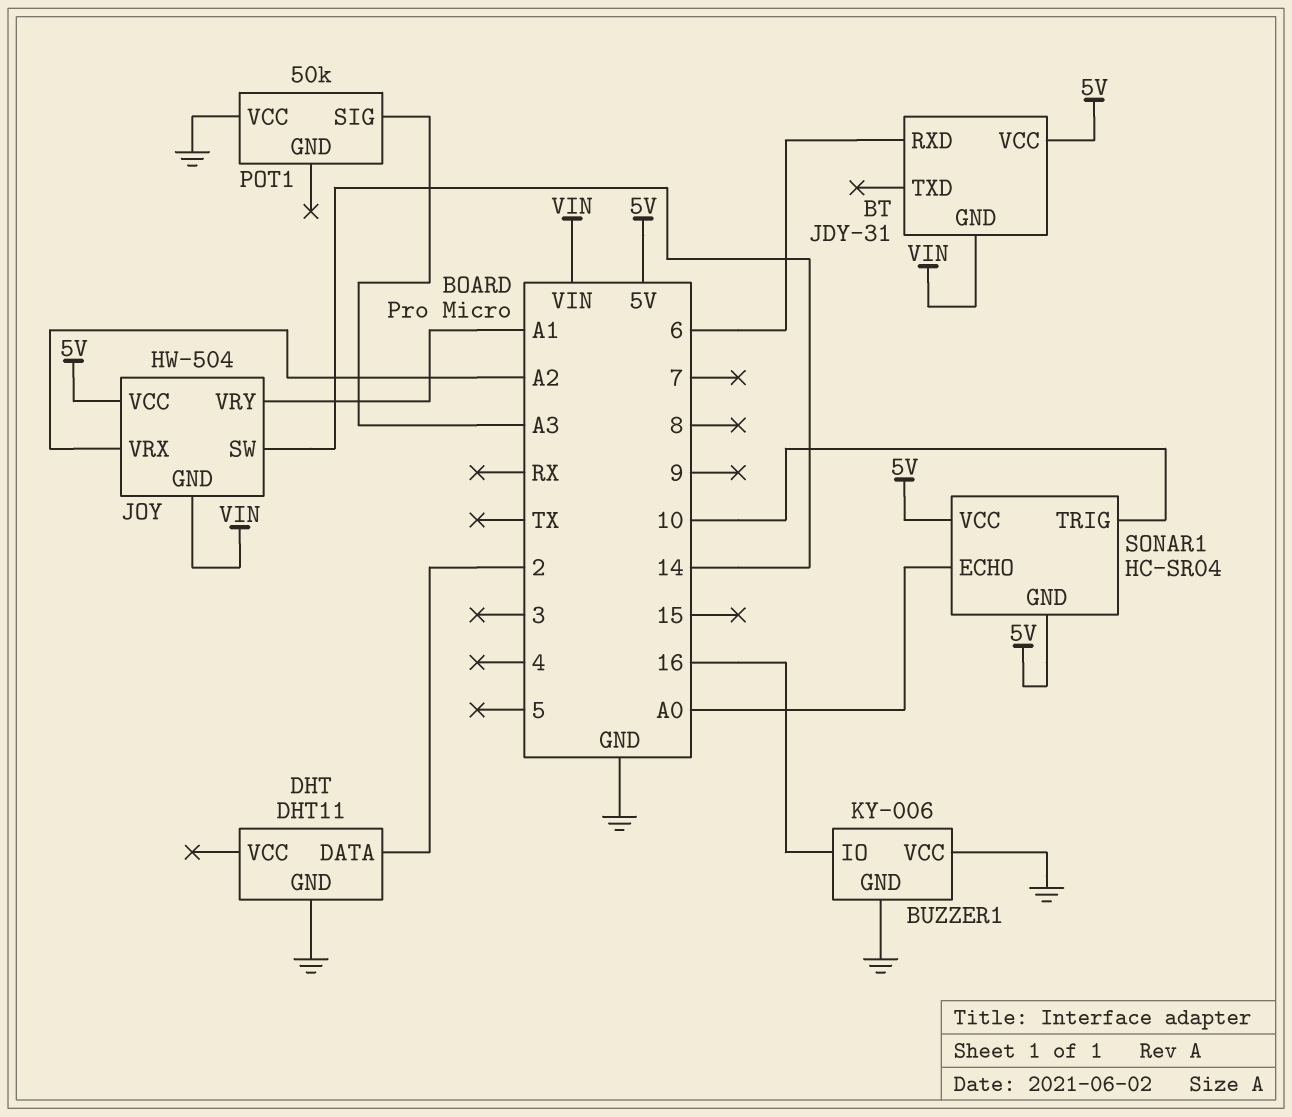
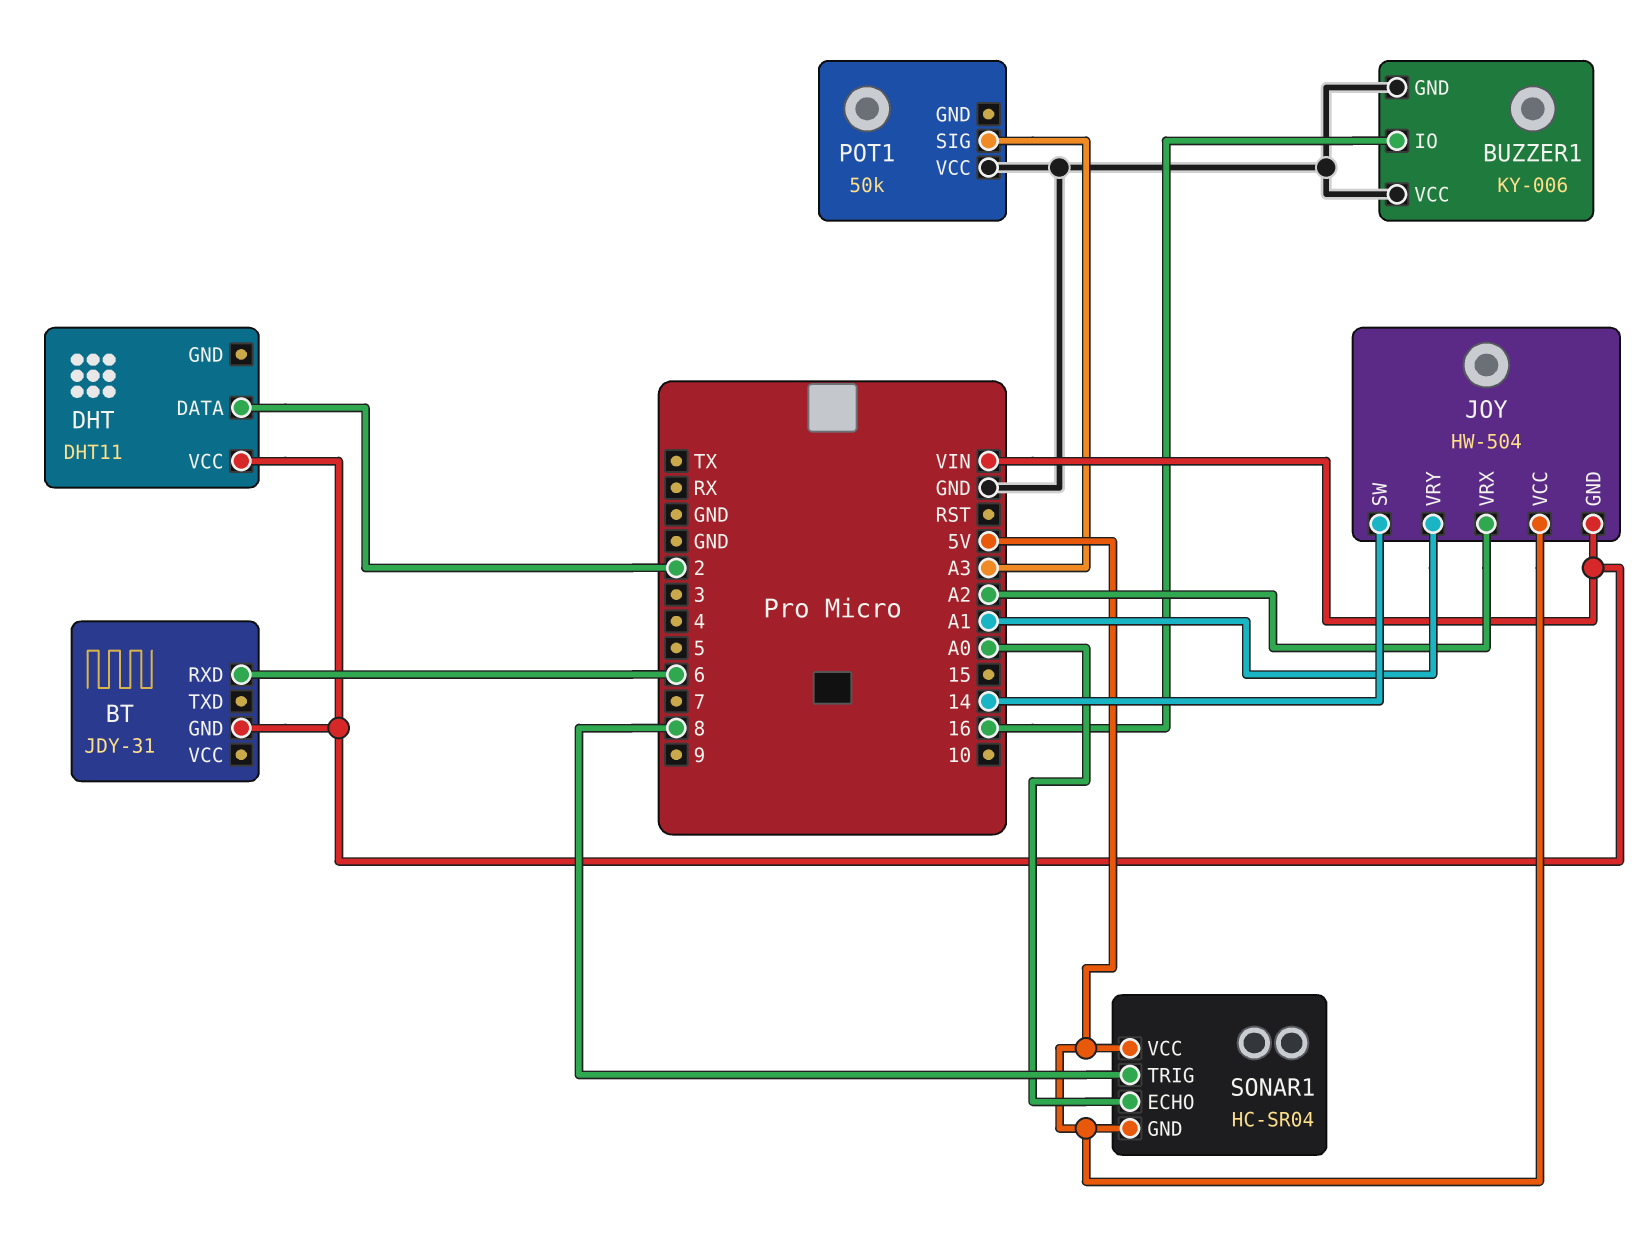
BT pin VCC: 5V -> none
DHT pin GND: GND -> none
DHT pin VCC: none -> VIN
SONAR1 pin TRIG: 10 -> 8

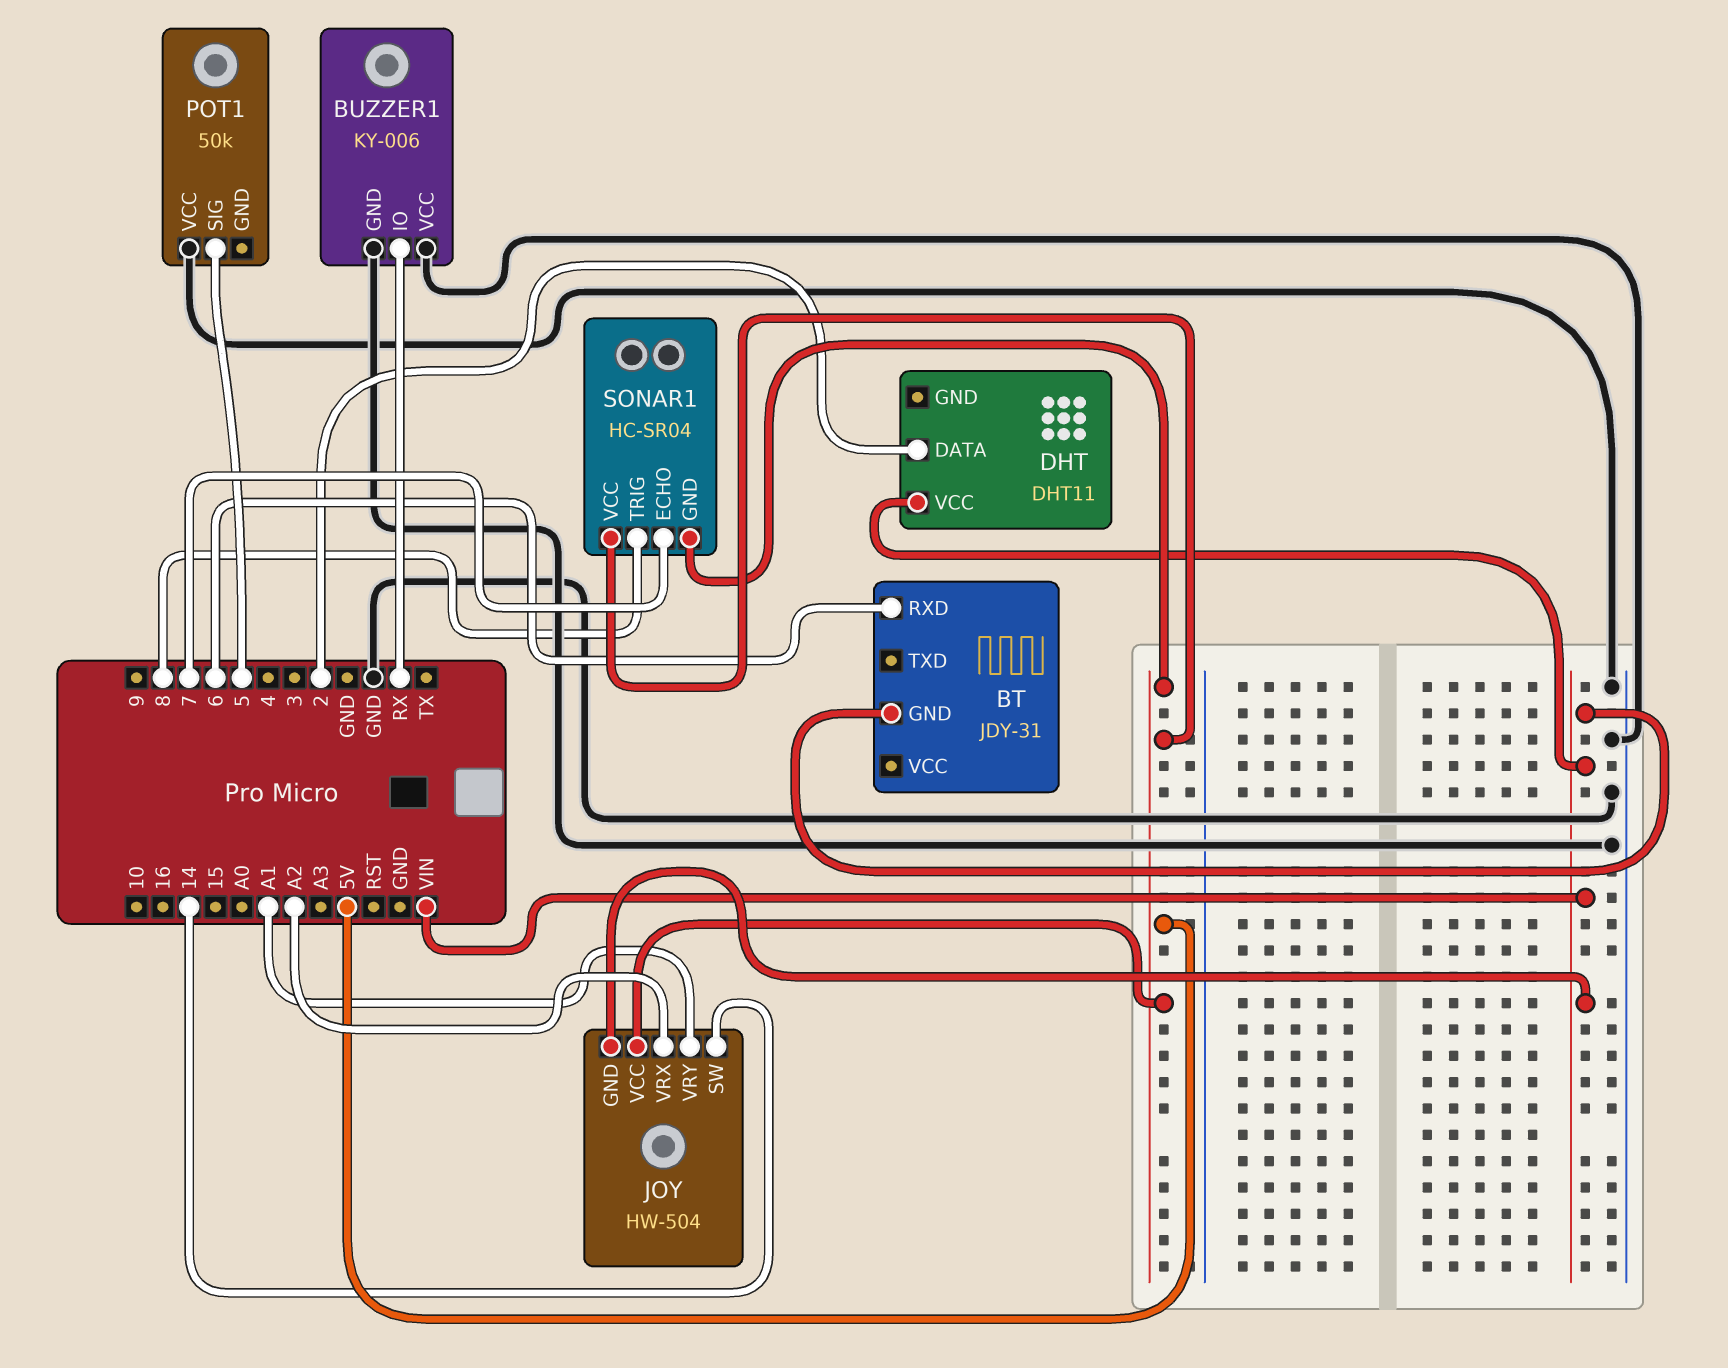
BUZZER1 pin IO: 16 -> RX
POT1 pin SIG: A3 -> 5
SONAR1 pin ECHO: A0 -> 7

